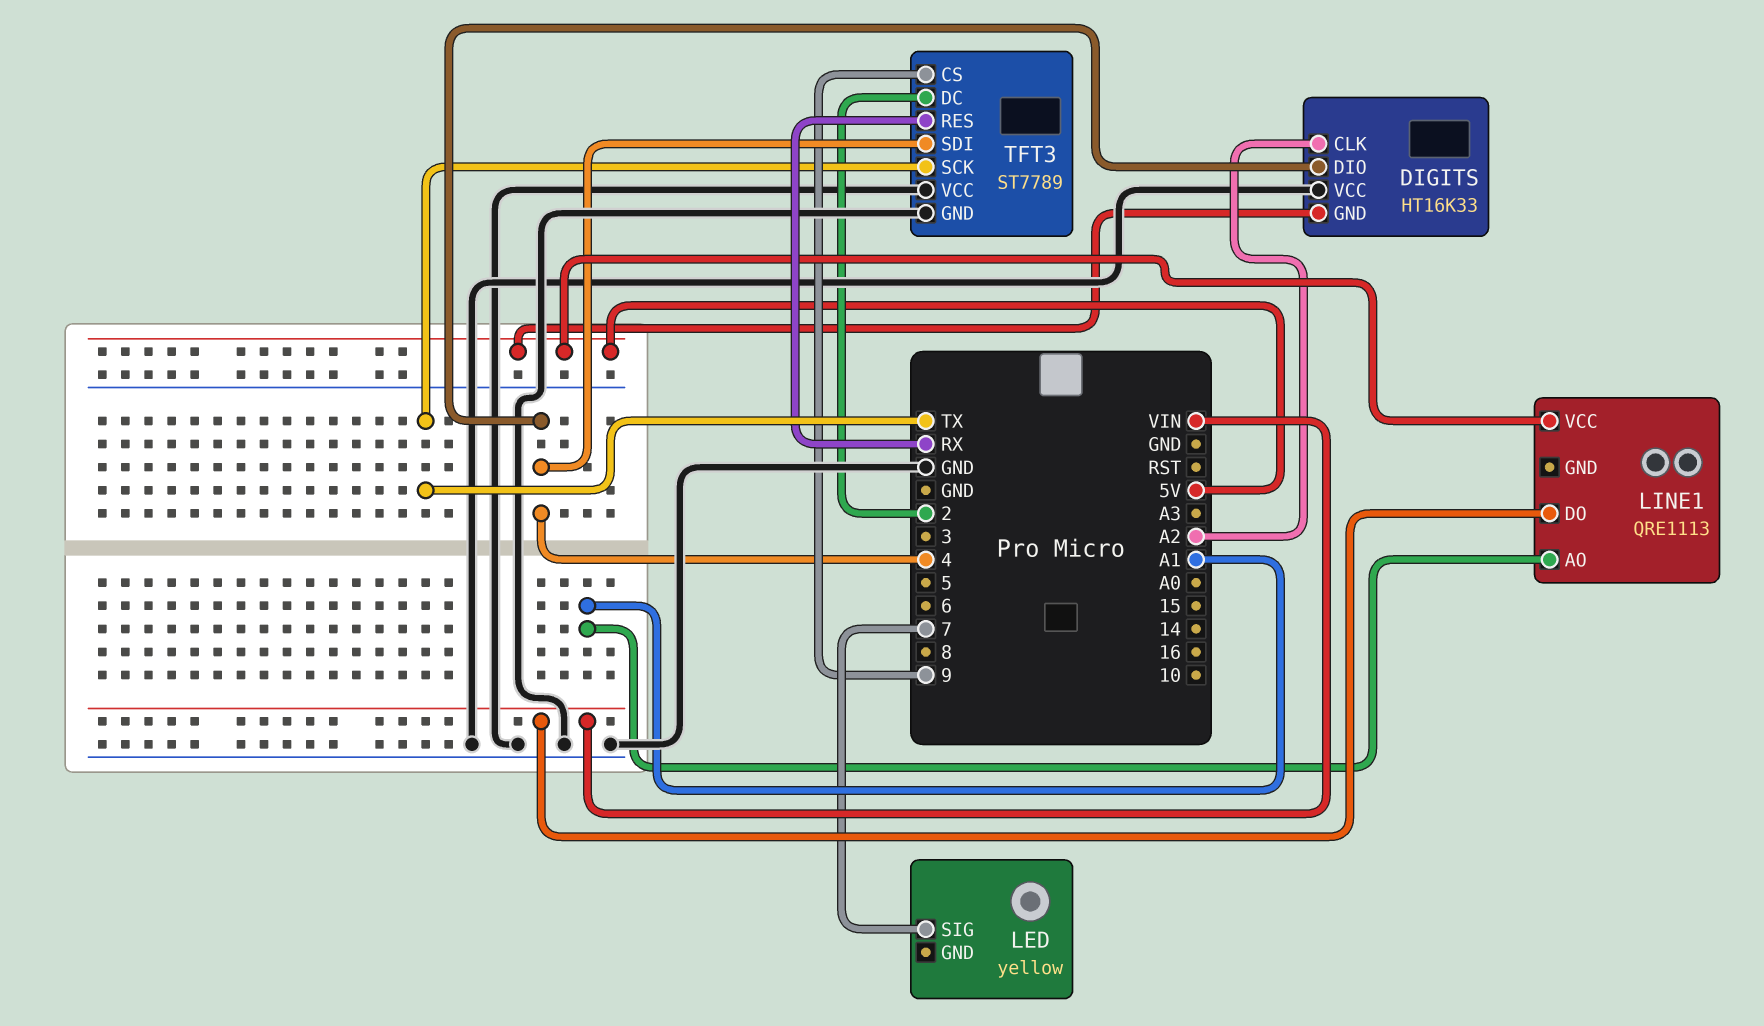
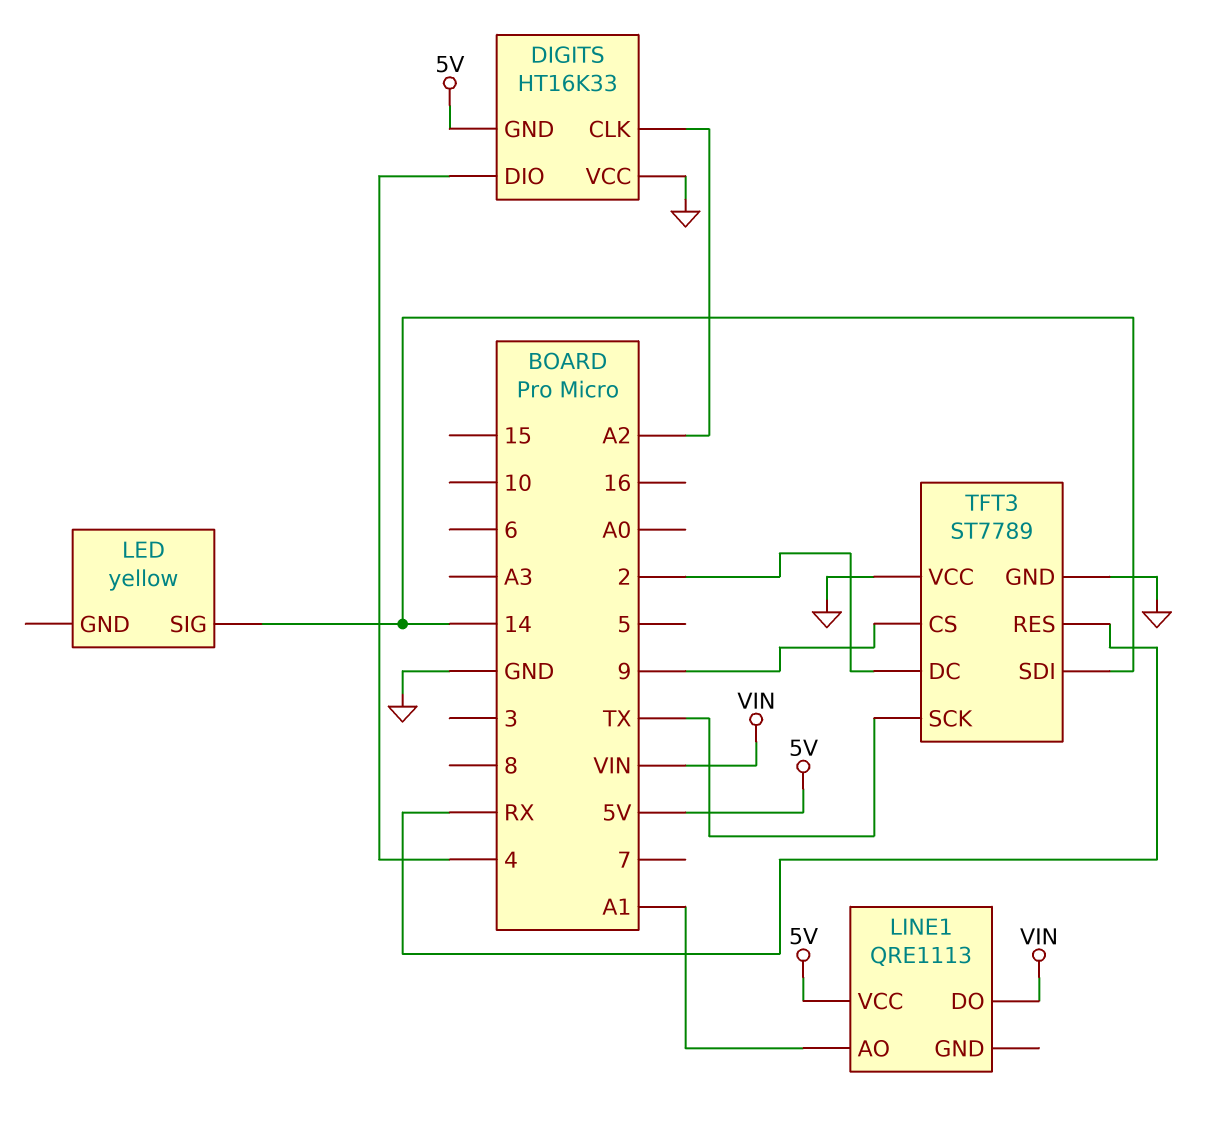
LED pin SIG: 7 -> 14
TFT3 pin SDI: 4 -> 14

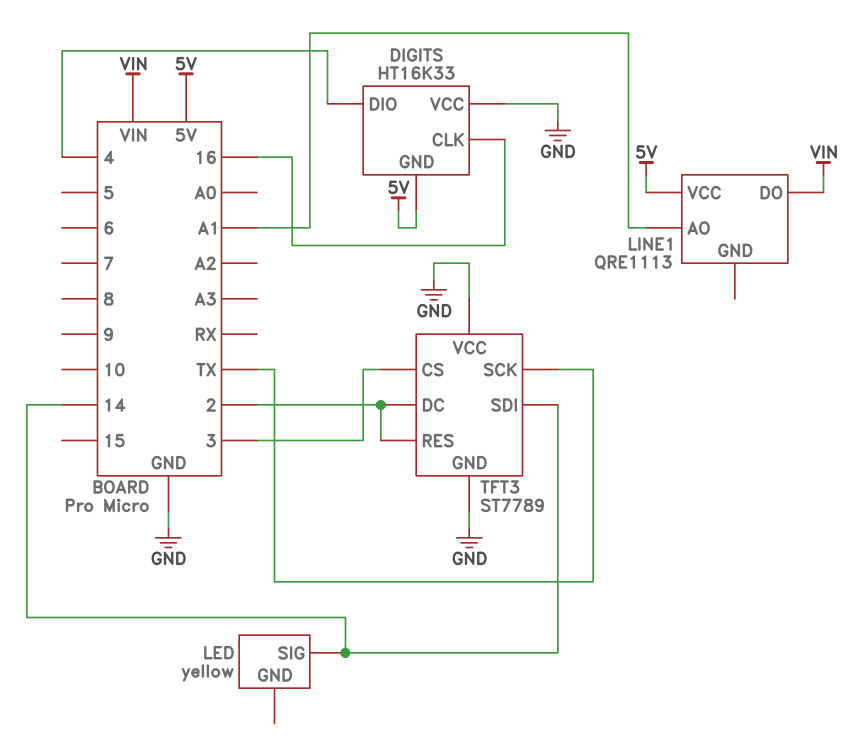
DIGITS pin CLK: A2 -> 16
TFT3 pin CS: 9 -> 3
TFT3 pin RES: RX -> 2

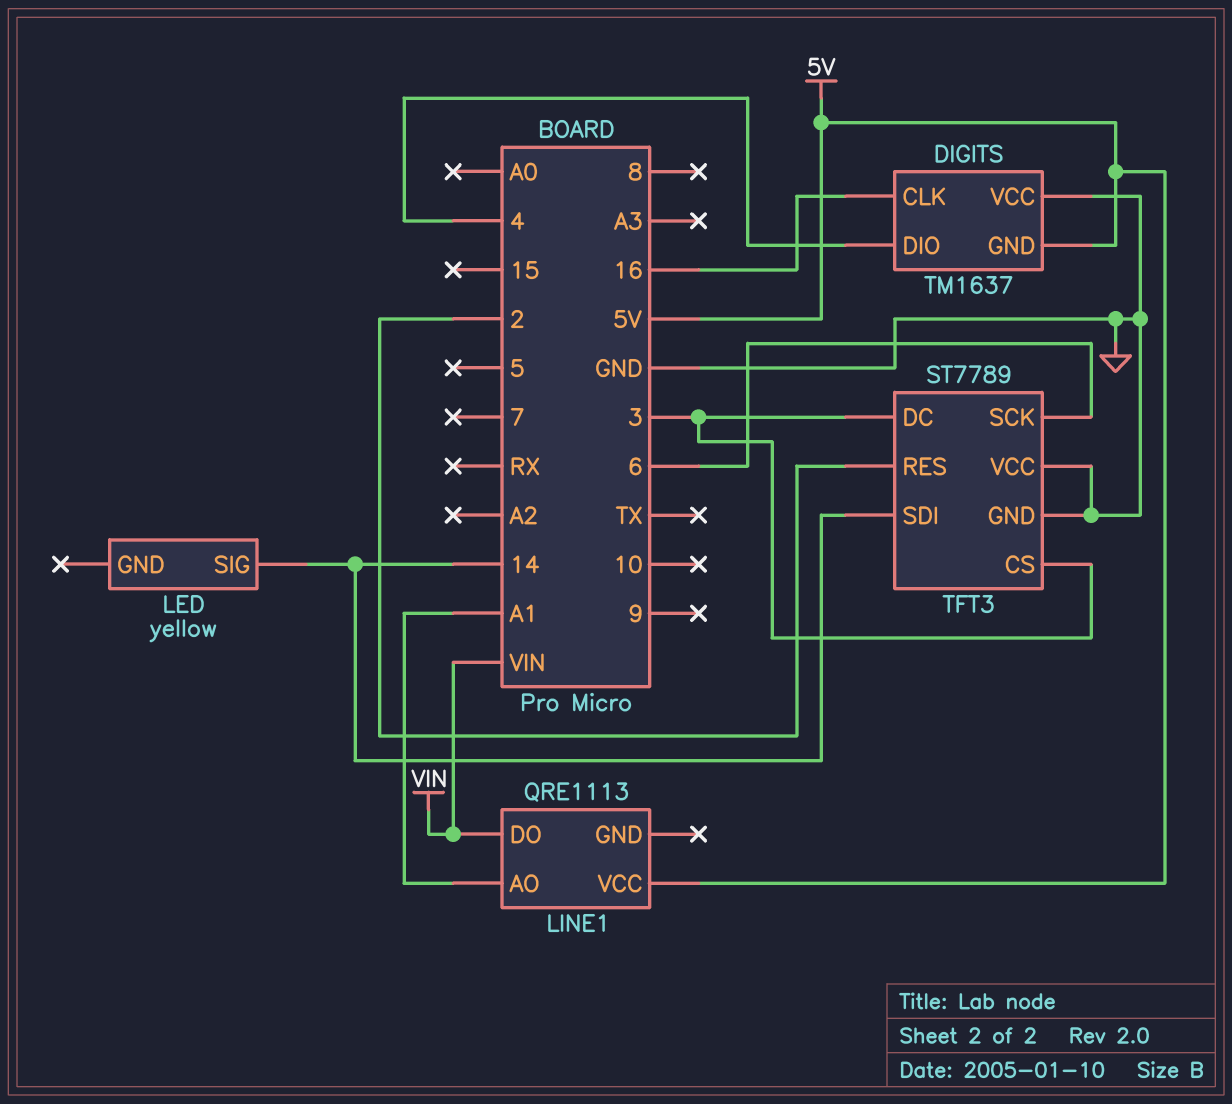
DIGITS: HT16K33 -> TM1637
TFT3 pin DC: 2 -> 3
TFT3 pin SCK: TX -> 6

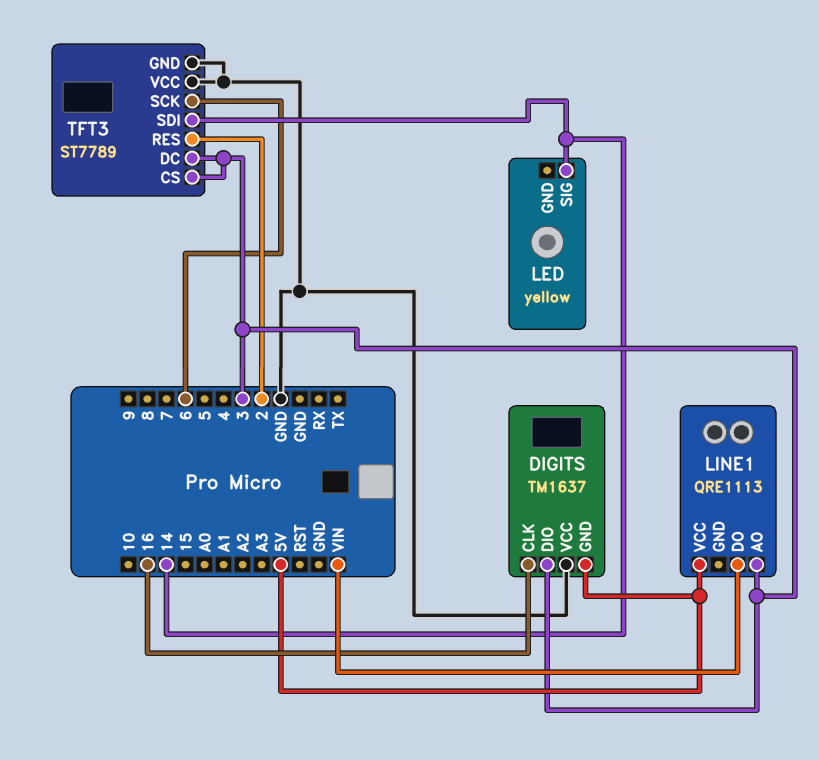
DIGITS pin DIO: 4 -> 3
LINE1 pin AO: A1 -> 3

